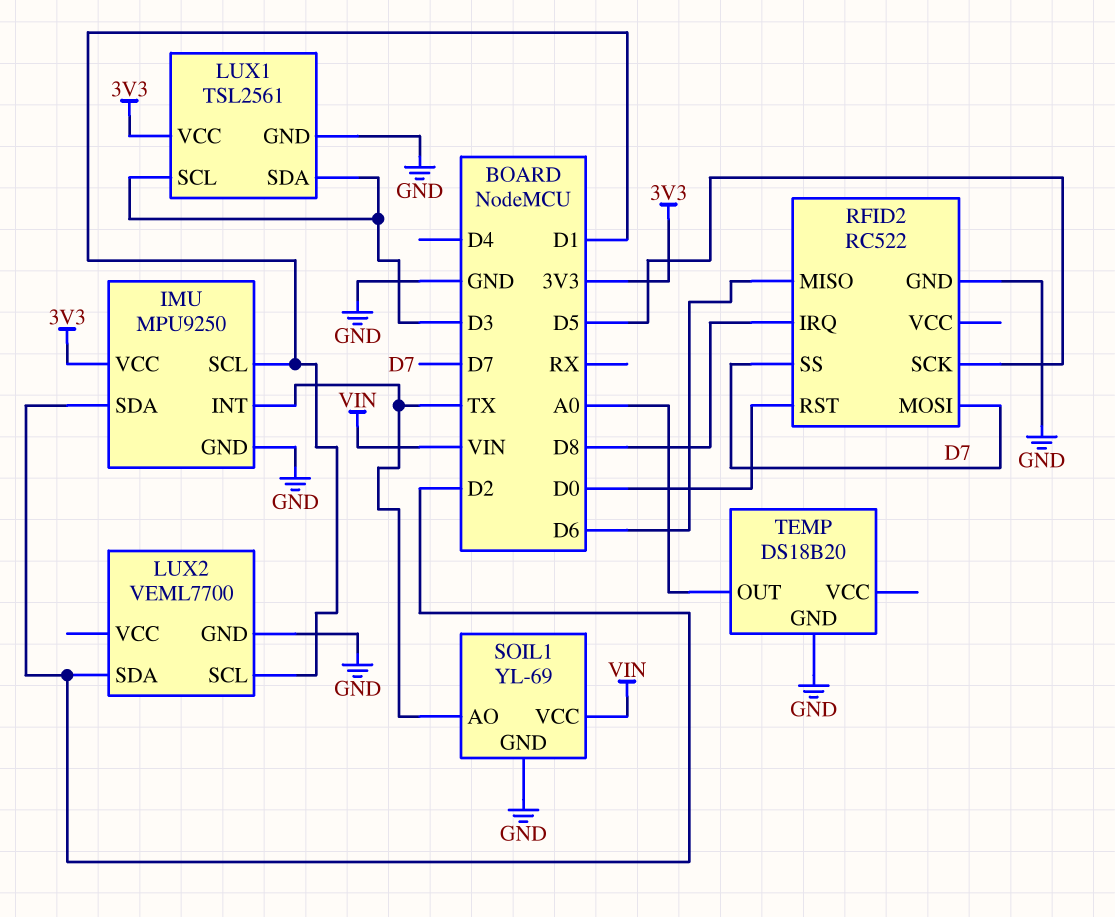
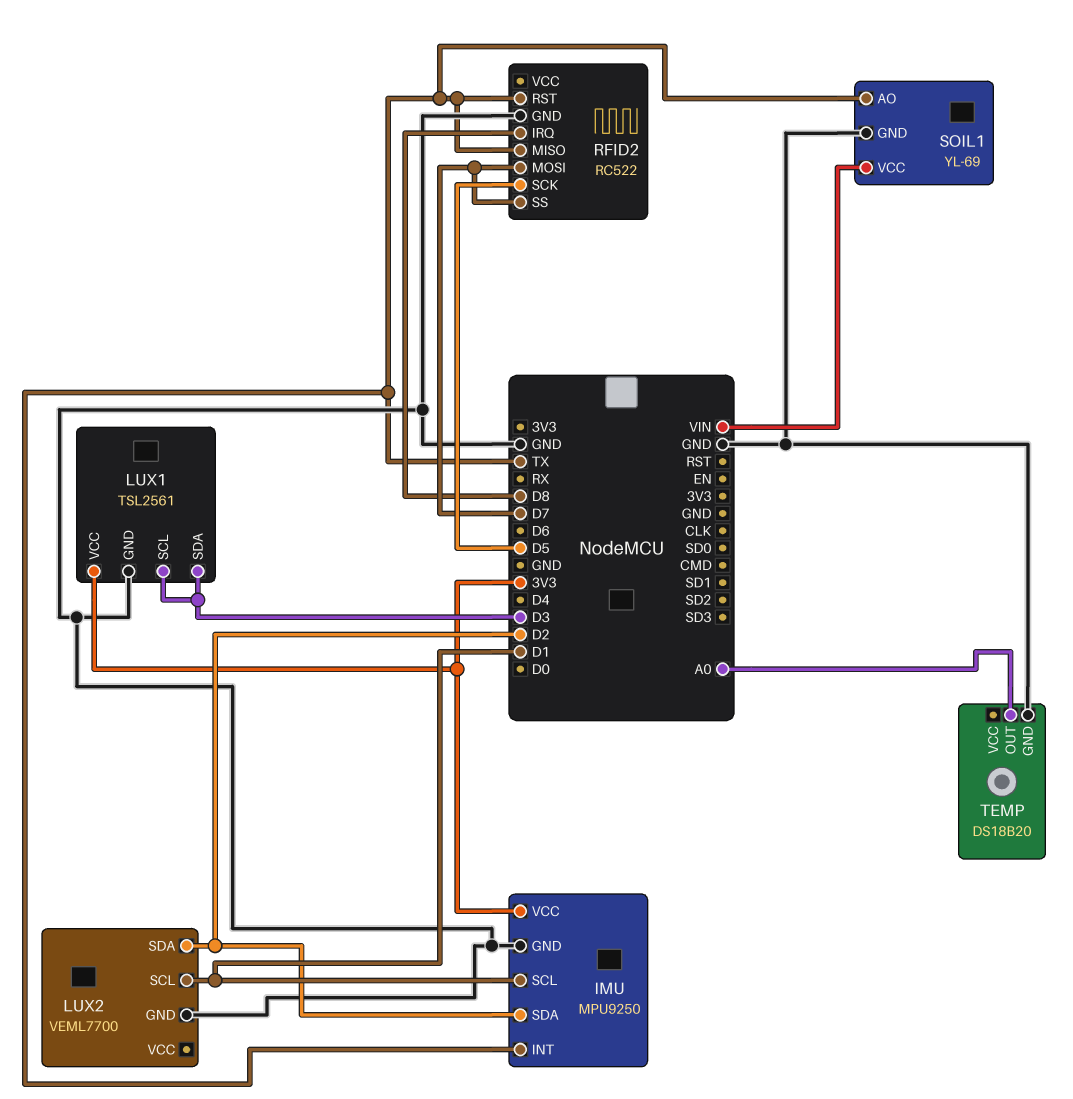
RFID2 pin MISO: D6 -> TX
RFID2 pin RST: D0 -> TX

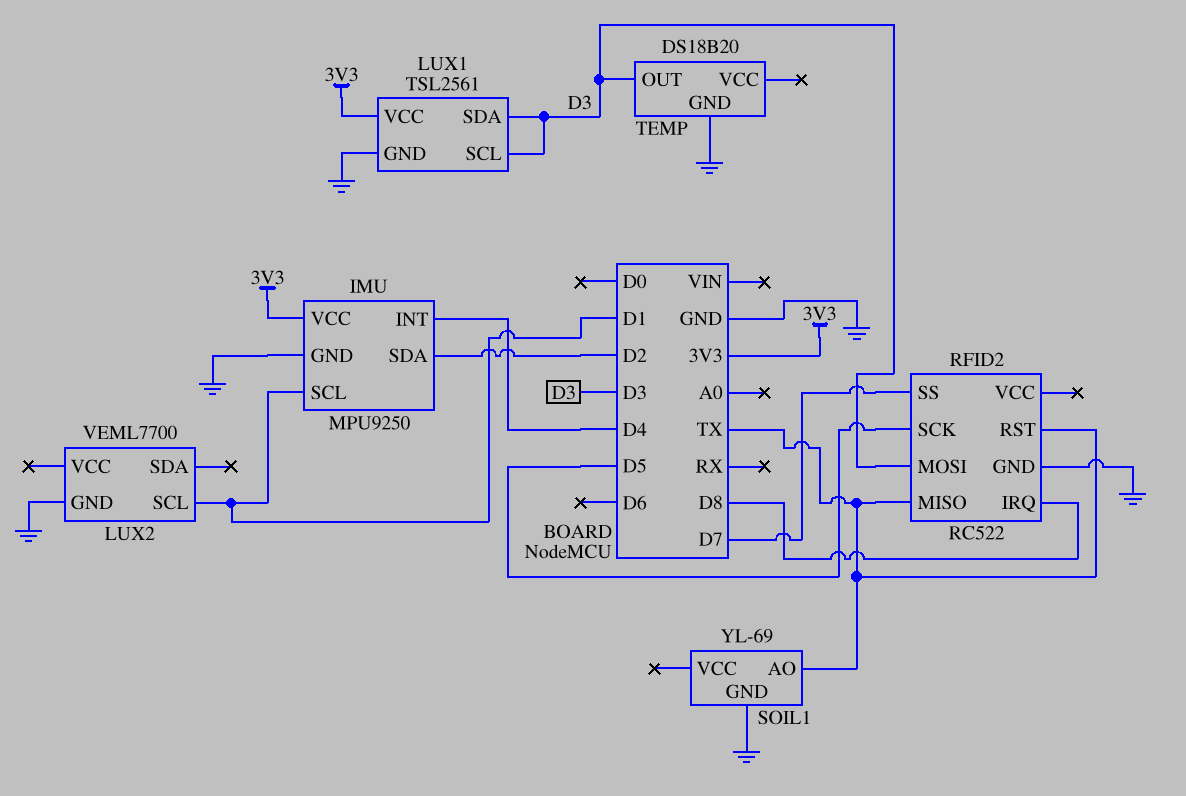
IMU pin INT: TX -> D4
LUX2 pin SDA: D2 -> none
RFID2 pin MOSI: D7 -> D3
SOIL1 pin VCC: VIN -> none
TEMP pin OUT: A0 -> D3

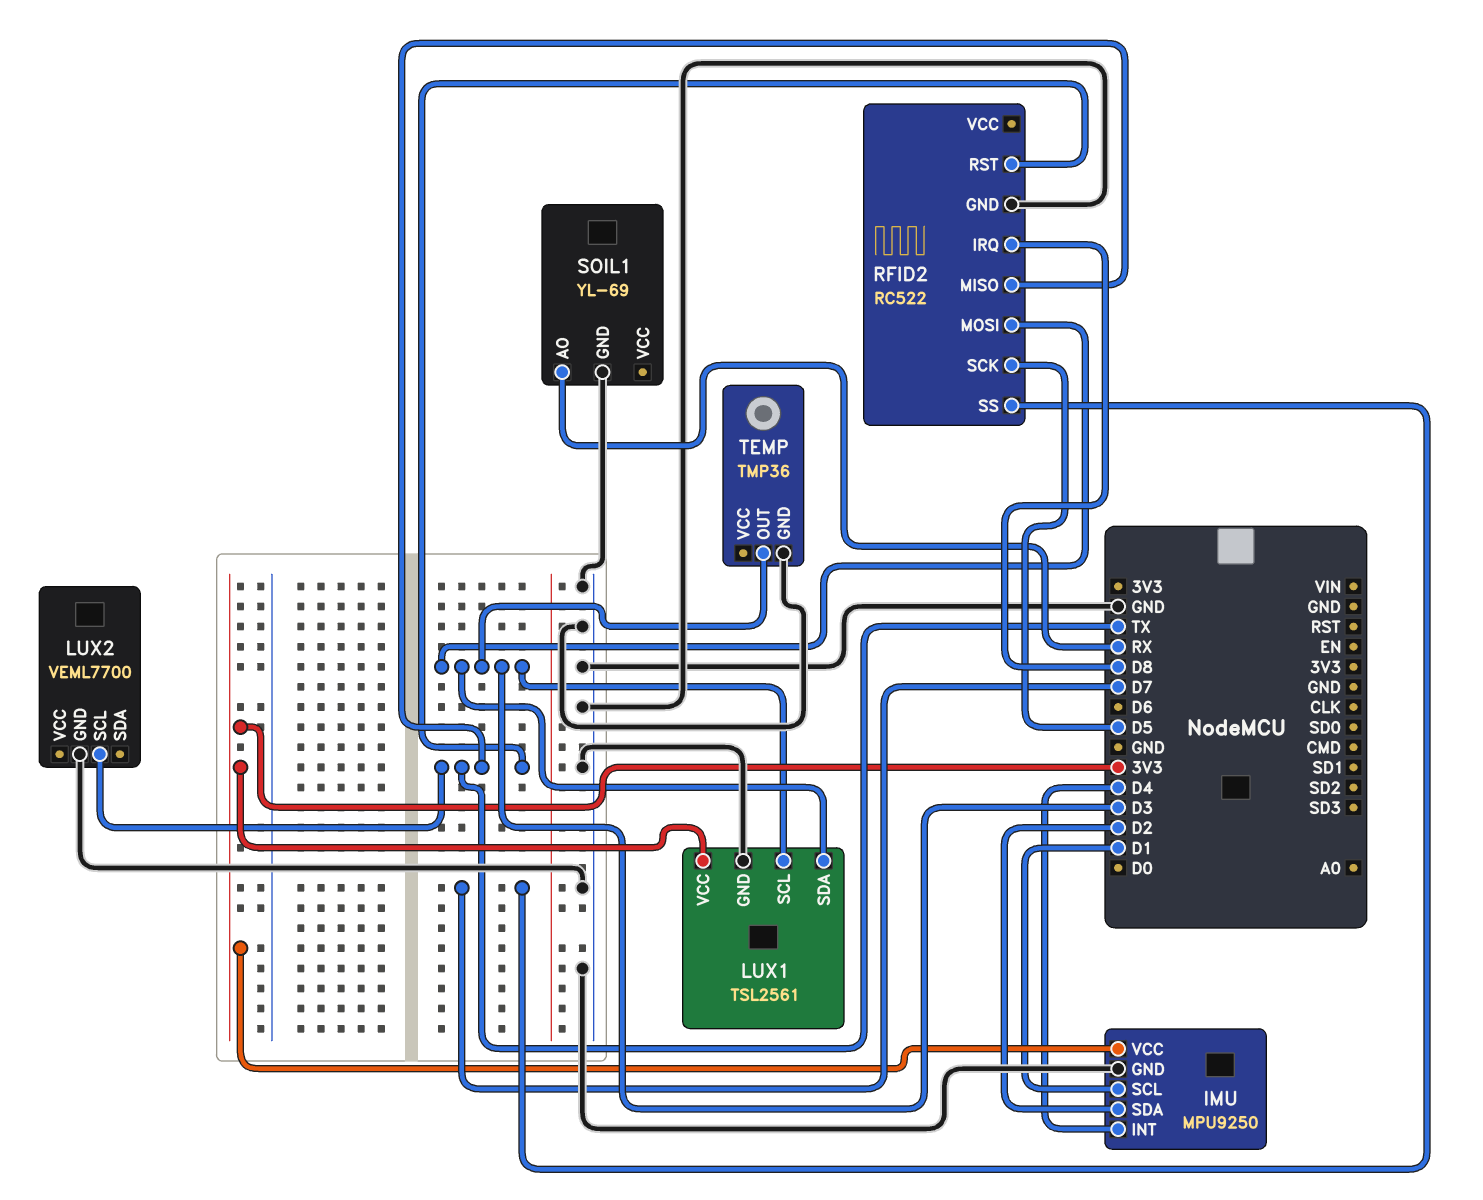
LUX2 pin SCL: D1 -> TX
SOIL1 pin AO: TX -> RX
TEMP: DS18B20 -> TMP36

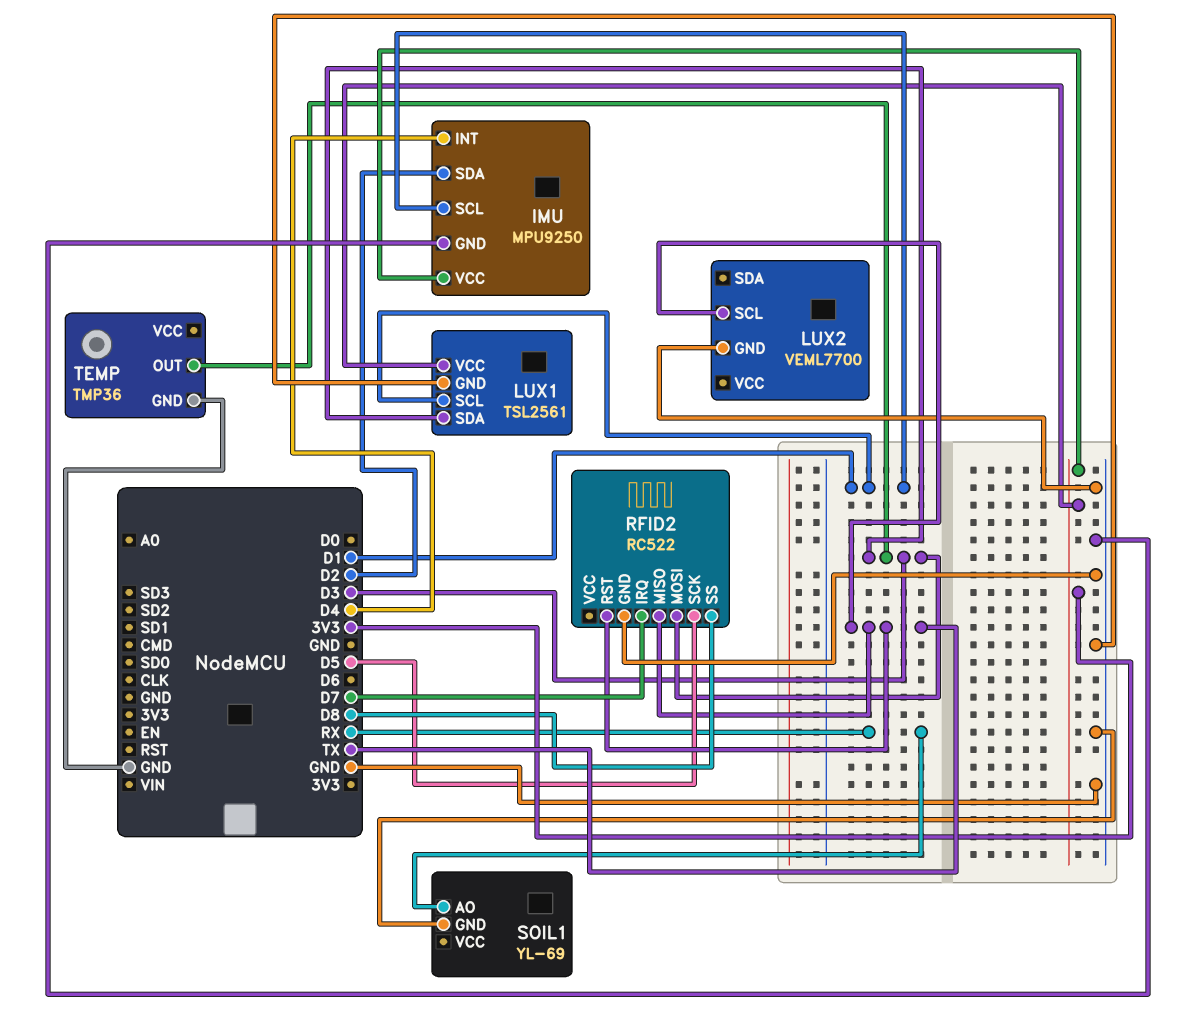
LUX1 pin SCL: D3 -> D1
RFID2 pin IRQ: D8 -> D7
RFID2 pin SS: D7 -> D8

